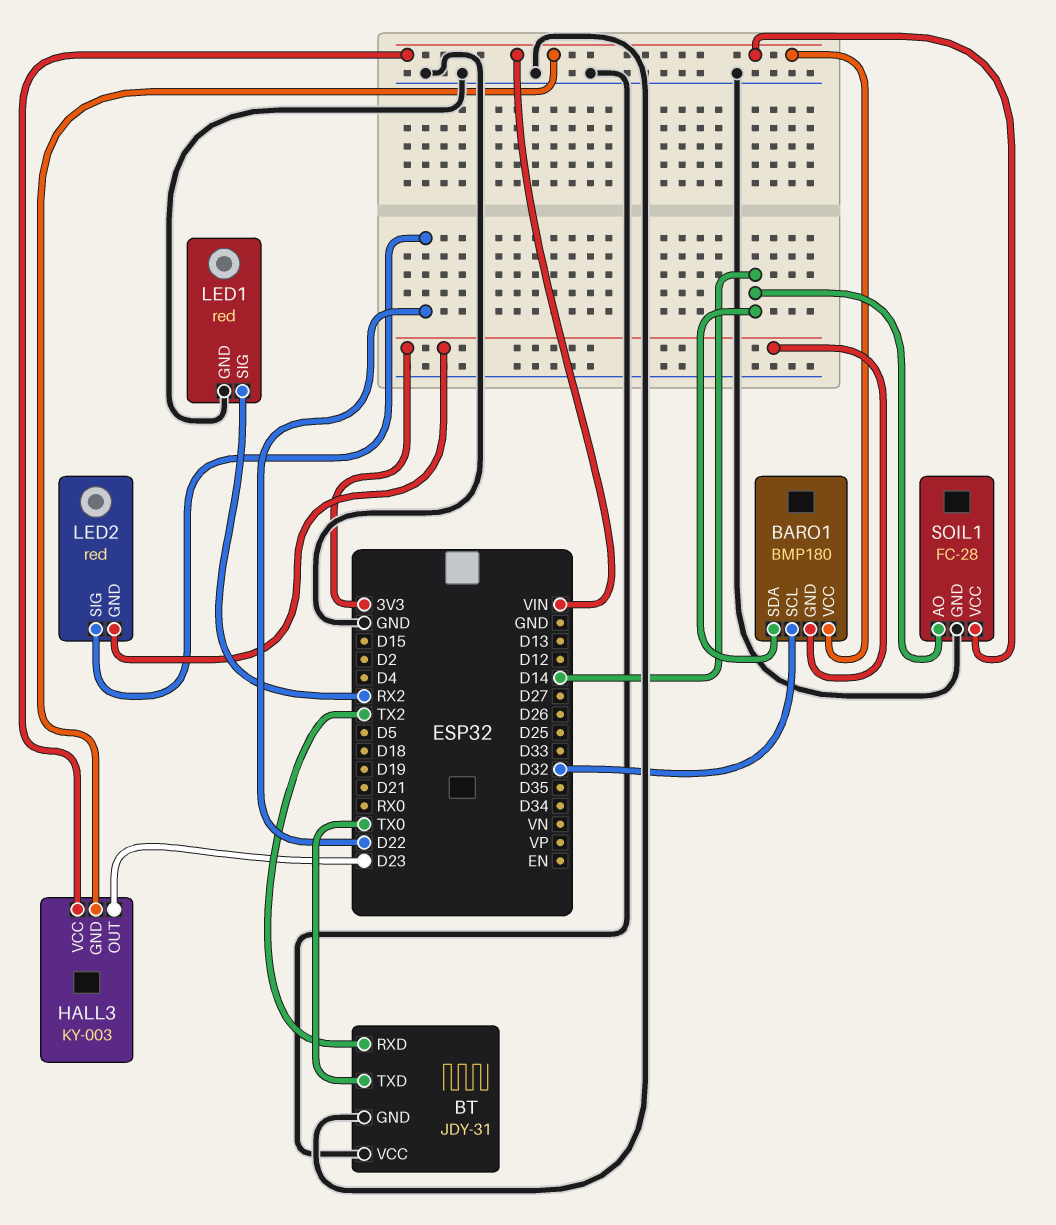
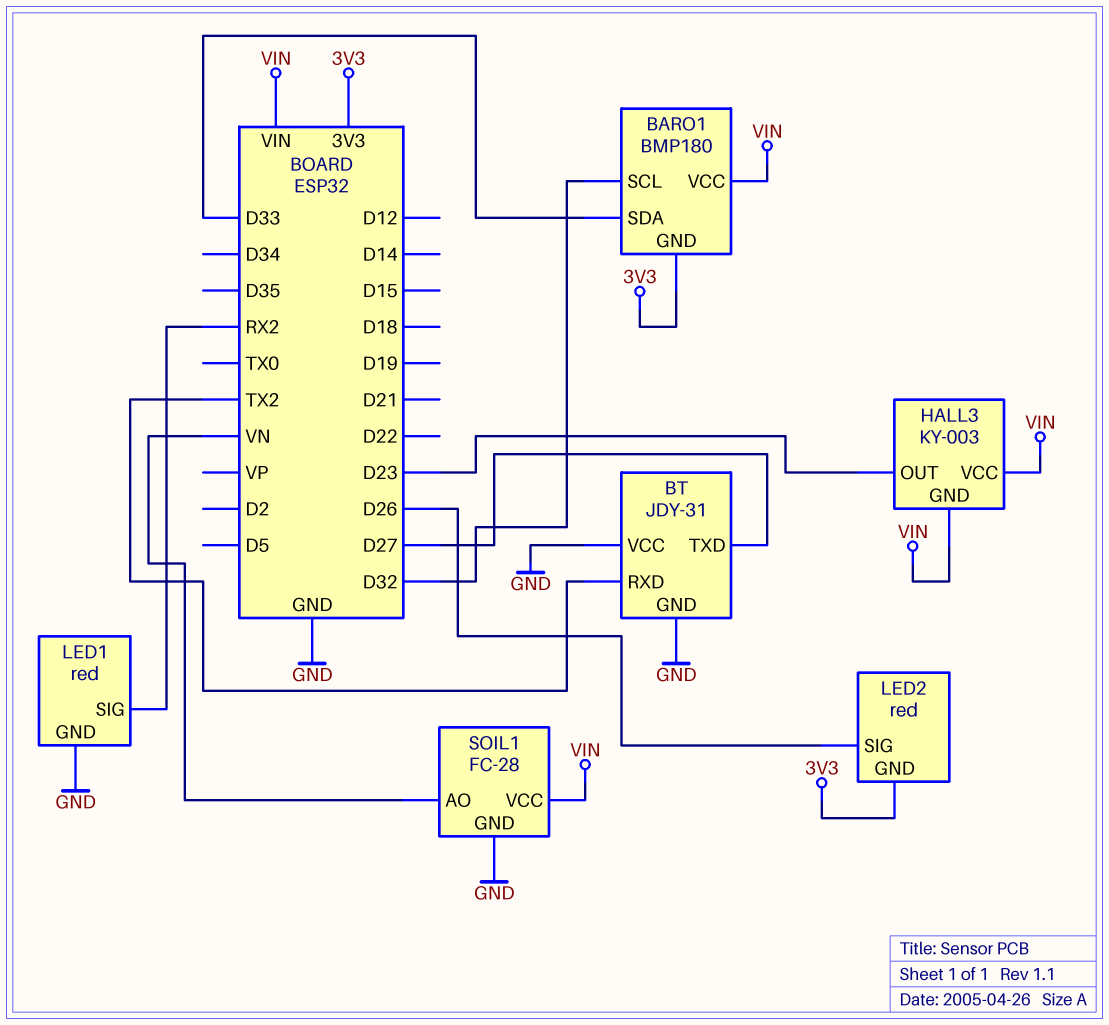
BARO1 pin SDA: D14 -> D33
BT pin TXD: TX0 -> D27
LED2 pin SIG: D22 -> D26
SOIL1 pin AO: D14 -> VN

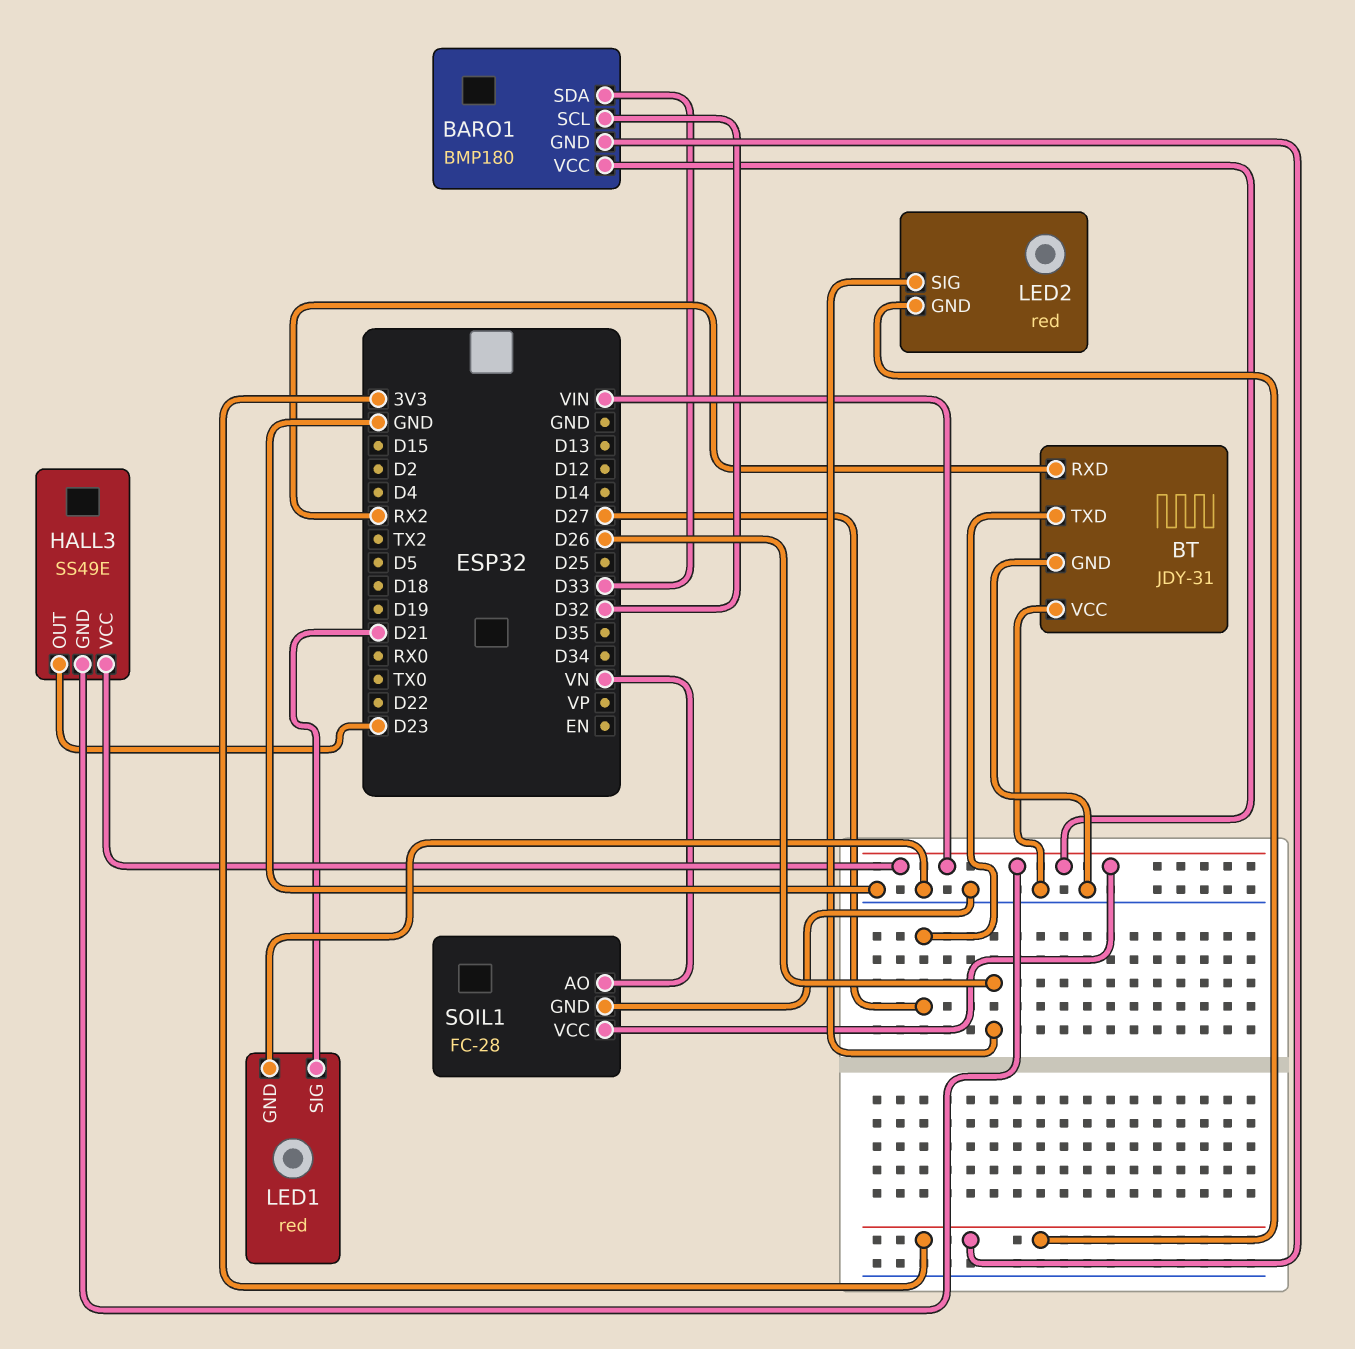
BT pin RXD: TX2 -> RX2
HALL3: KY-003 -> SS49E
LED1 pin SIG: RX2 -> D21

